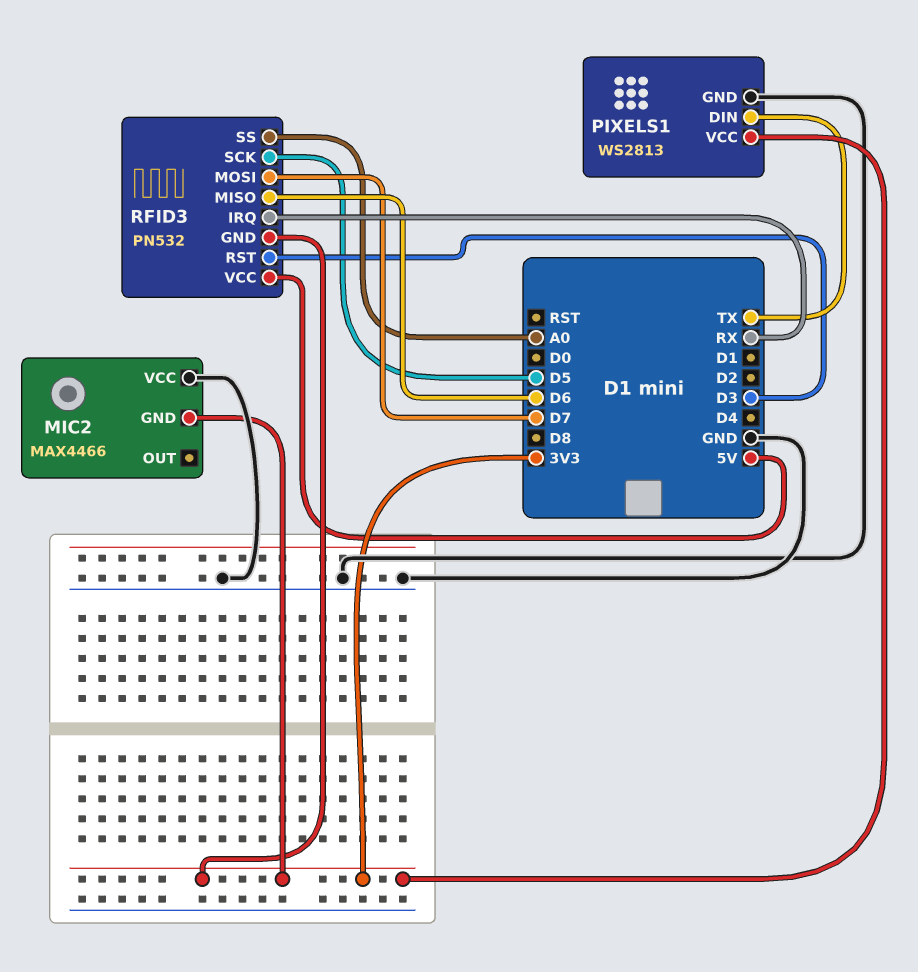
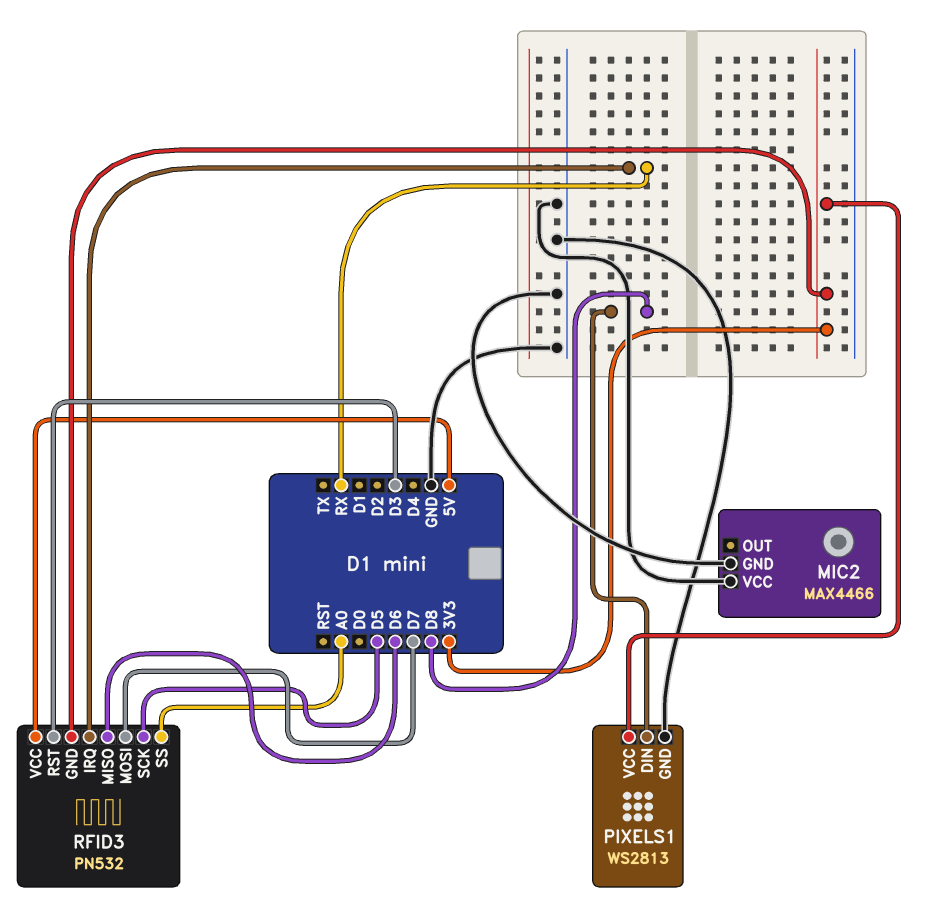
MIC2 pin GND: 3V3 -> GND
PIXELS1 pin DIN: TX -> D8

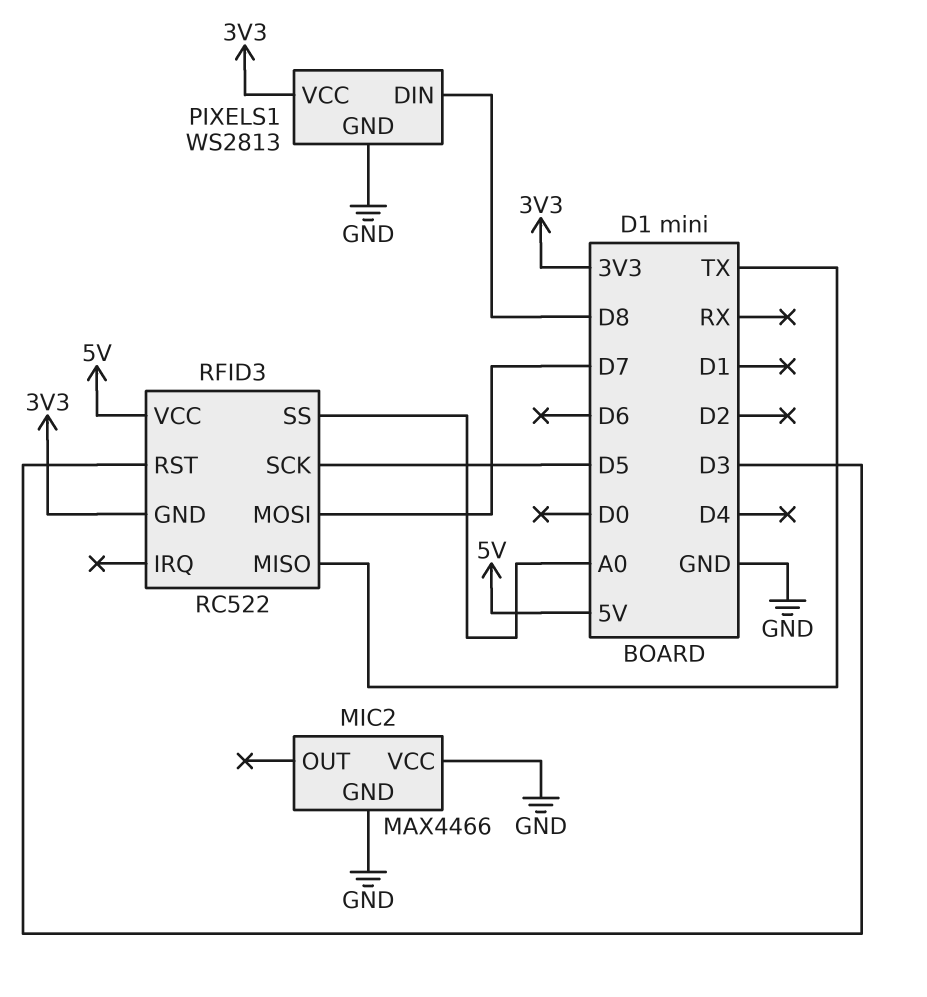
RFID3: PN532 -> RC522
RFID3 pin IRQ: RX -> none
RFID3 pin MISO: D6 -> TX

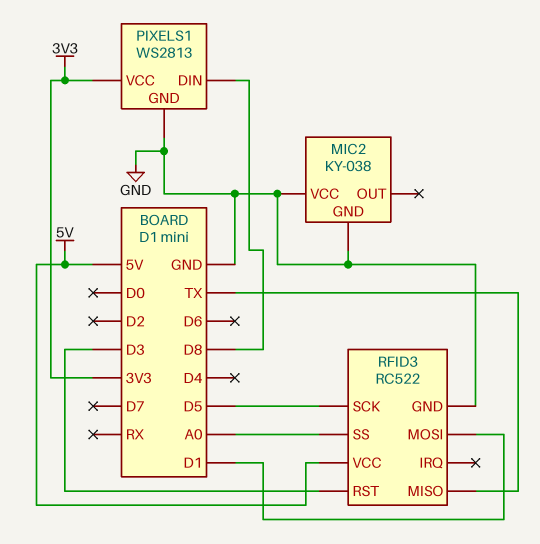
MIC2: MAX4466 -> KY-038
RFID3 pin GND: 3V3 -> GND
RFID3 pin MOSI: D7 -> D1

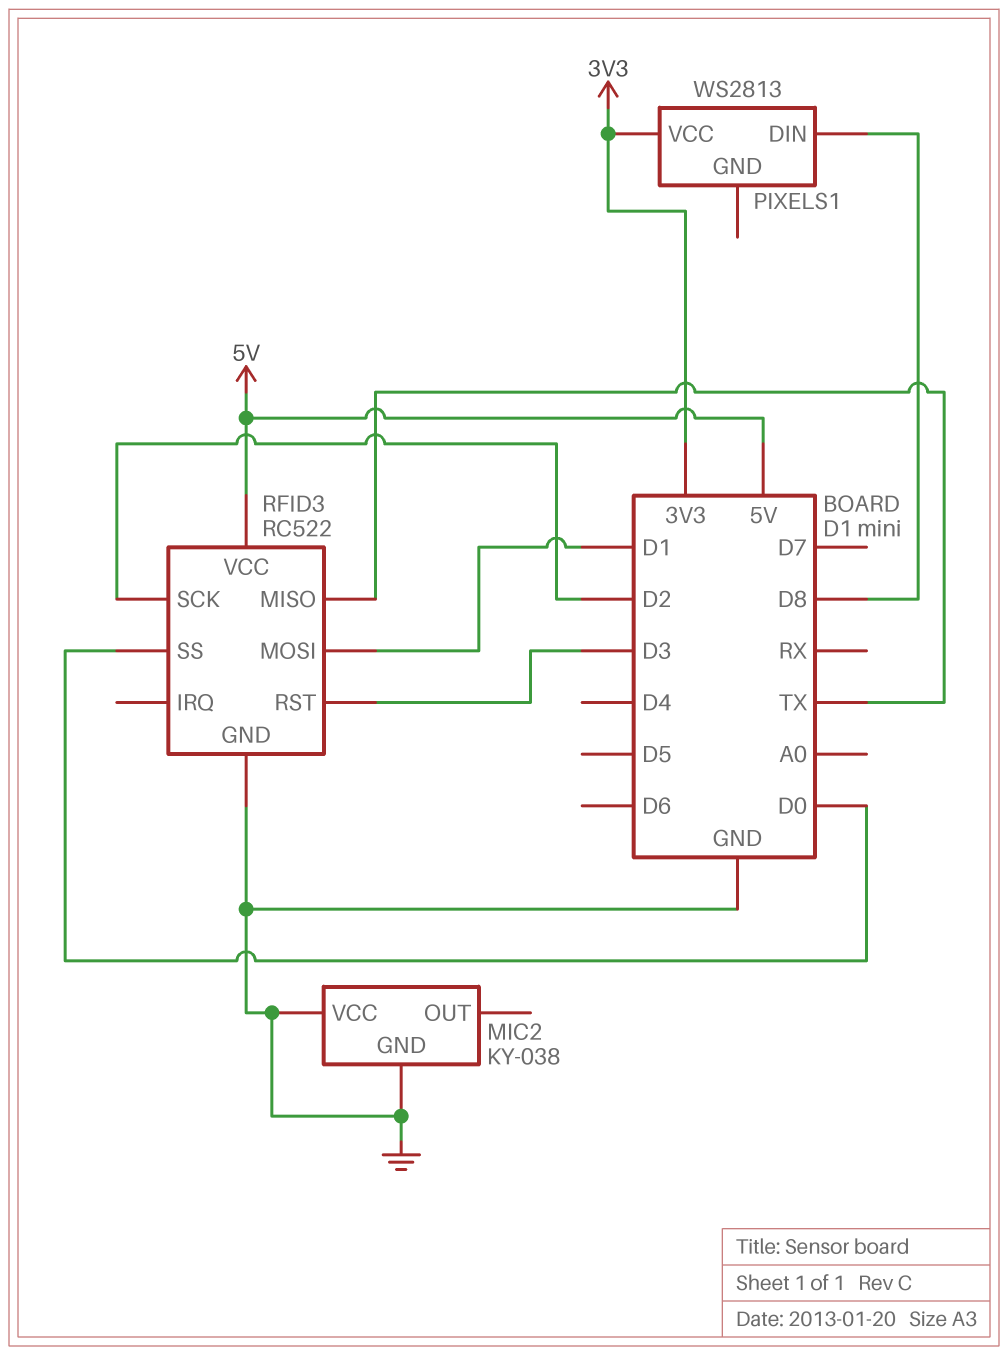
PIXELS1 pin GND: GND -> none
RFID3 pin SCK: D5 -> D2
RFID3 pin SS: A0 -> D0

